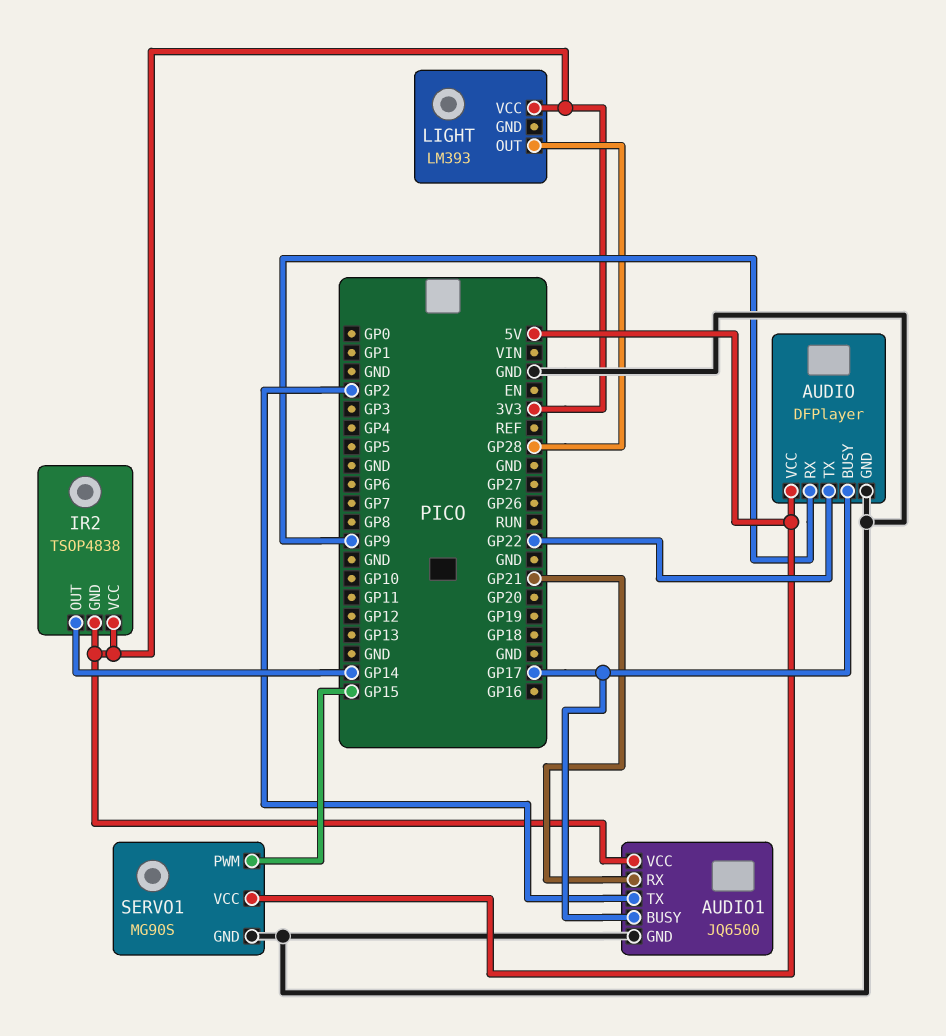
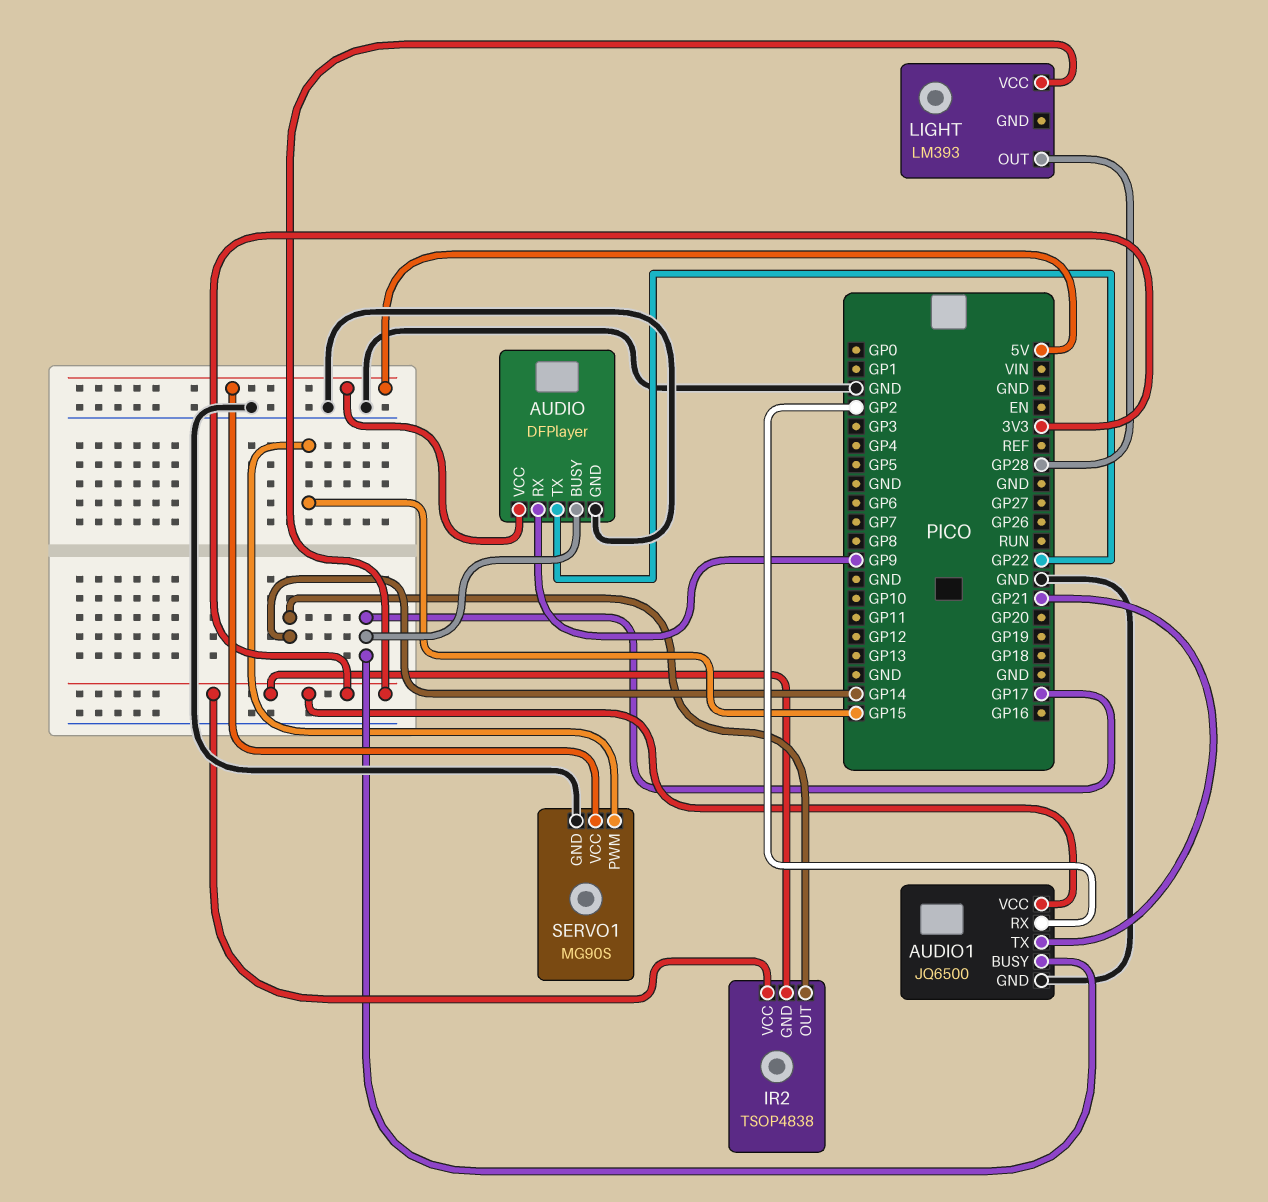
AUDIO1 pin RX: GP21 -> GP2
AUDIO1 pin TX: GP2 -> GP21

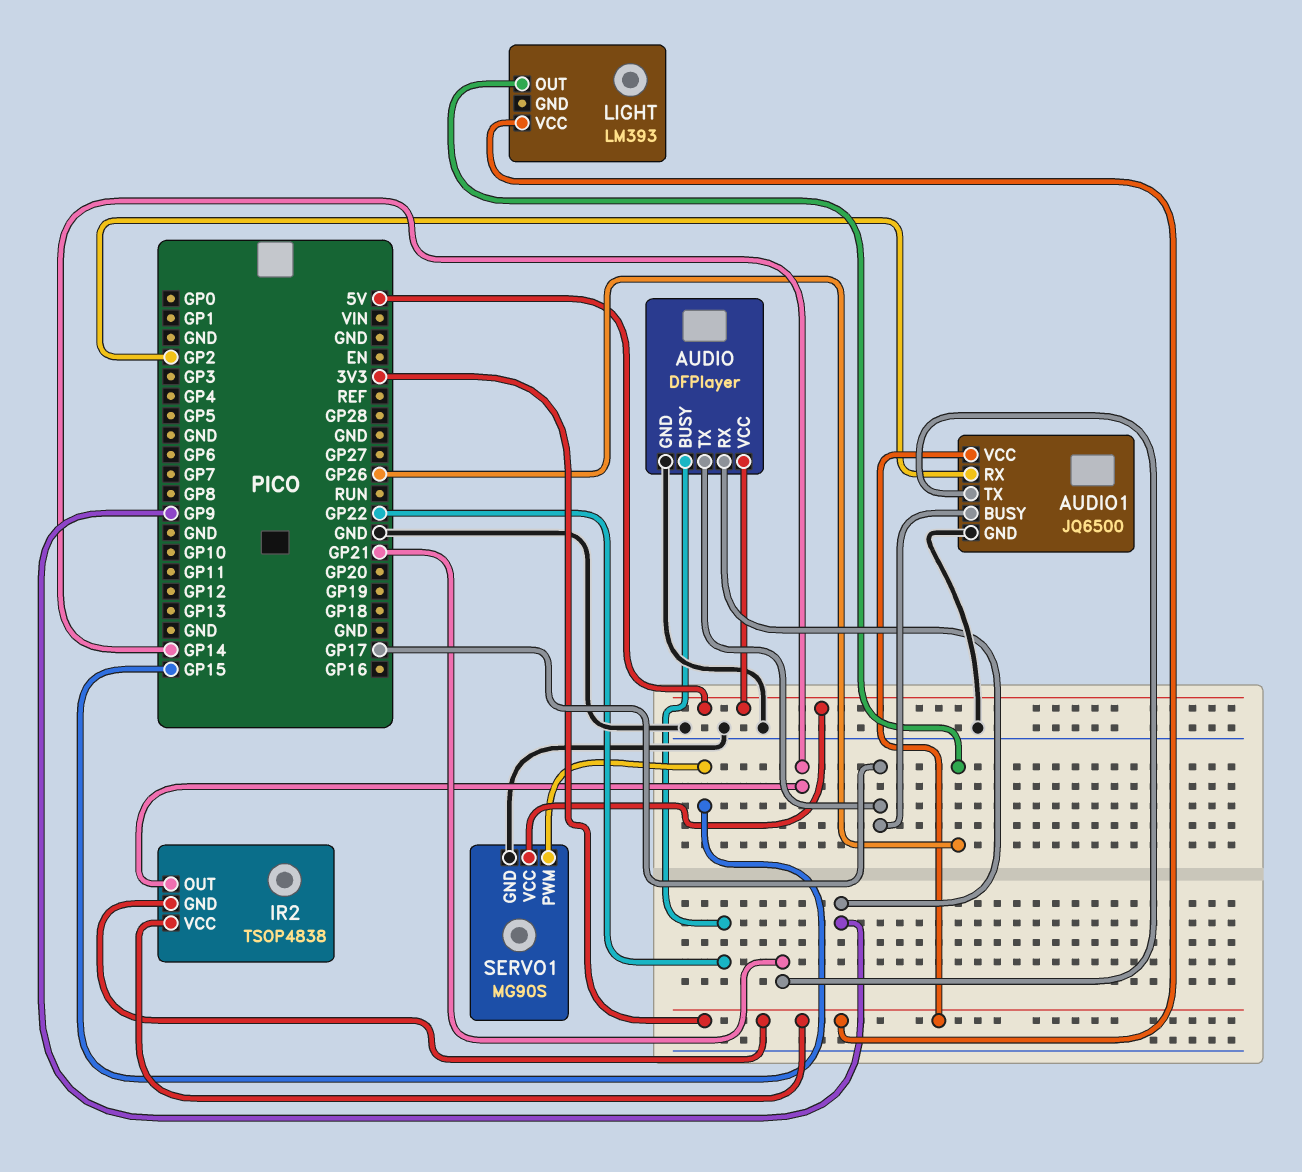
AUDIO pin BUSY: GP17 -> GP22
AUDIO pin TX: GP22 -> GP17
LIGHT pin OUT: GP28 -> GP26

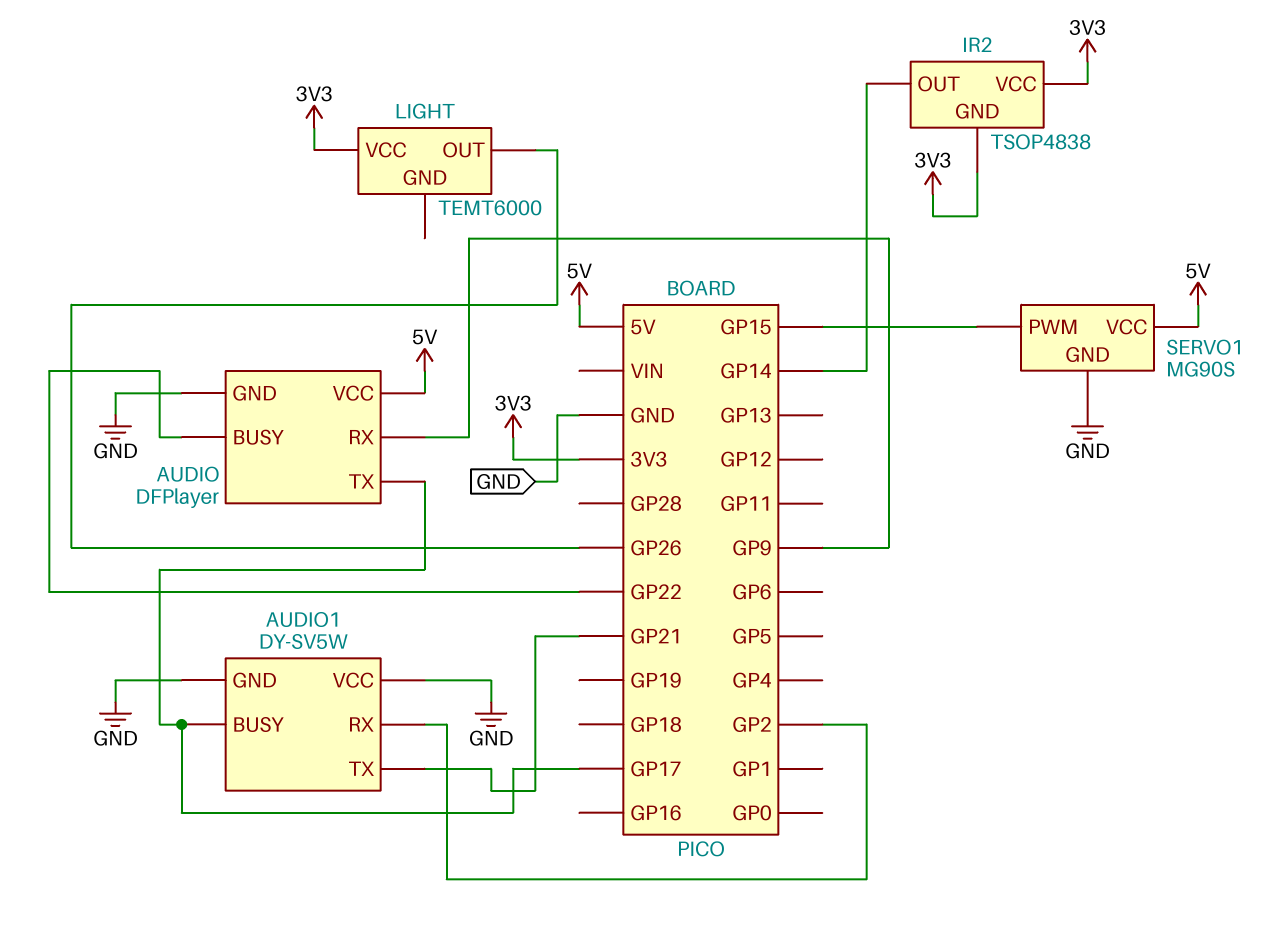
AUDIO1: JQ6500 -> DY-SV5W
AUDIO1 pin VCC: 3V3 -> GND
LIGHT: LM393 -> TEMT6000

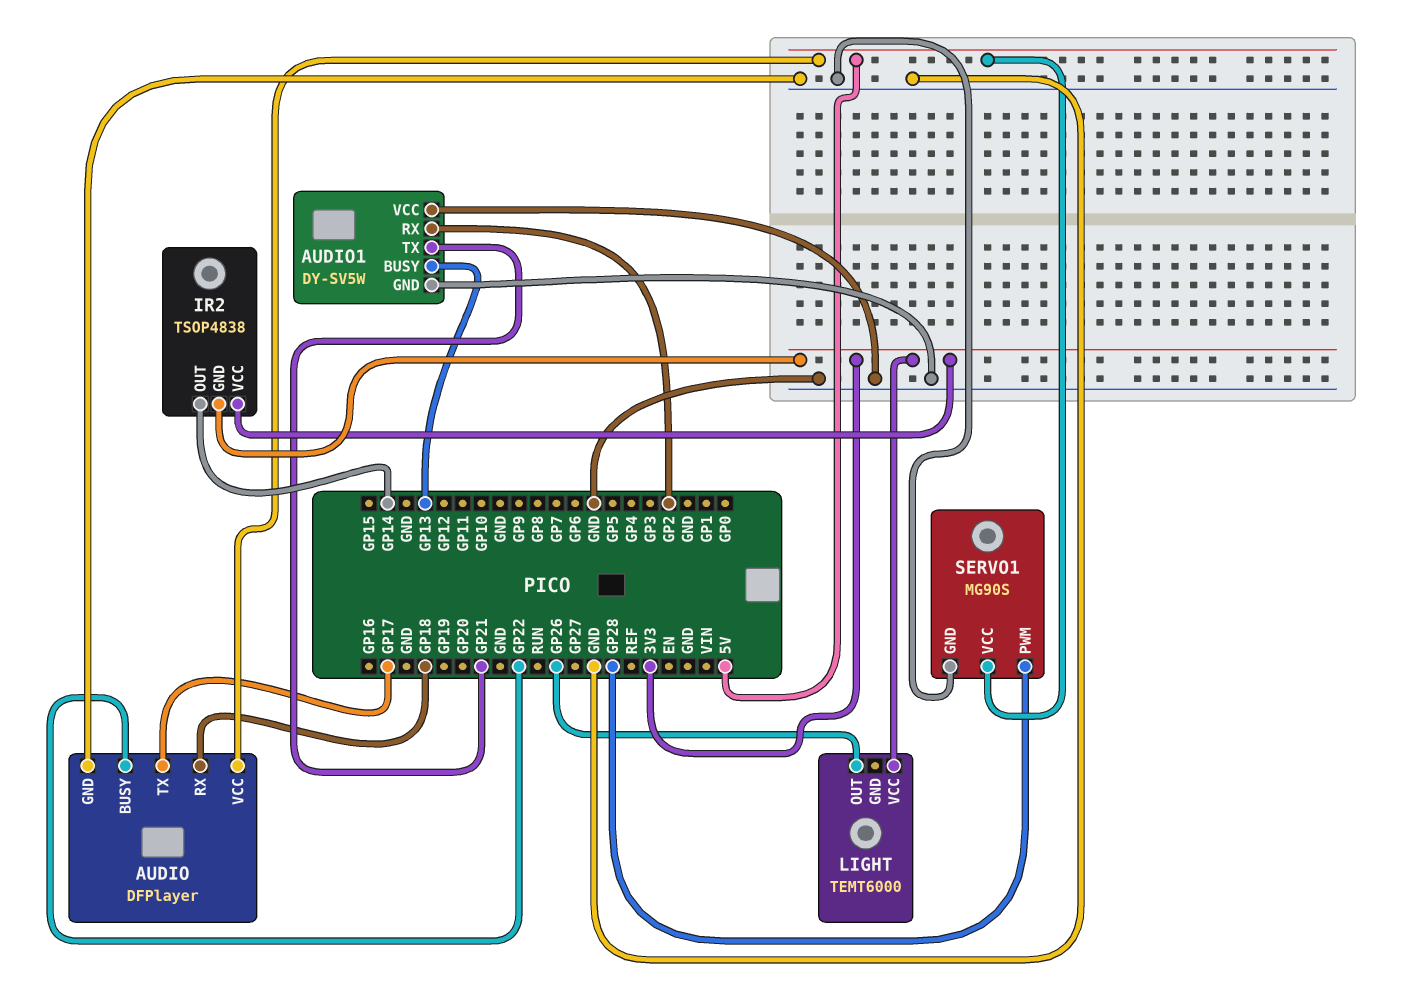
AUDIO pin RX: GP9 -> GP18
AUDIO1 pin BUSY: GP17 -> GP13
SERVO1 pin PWM: GP15 -> GP28

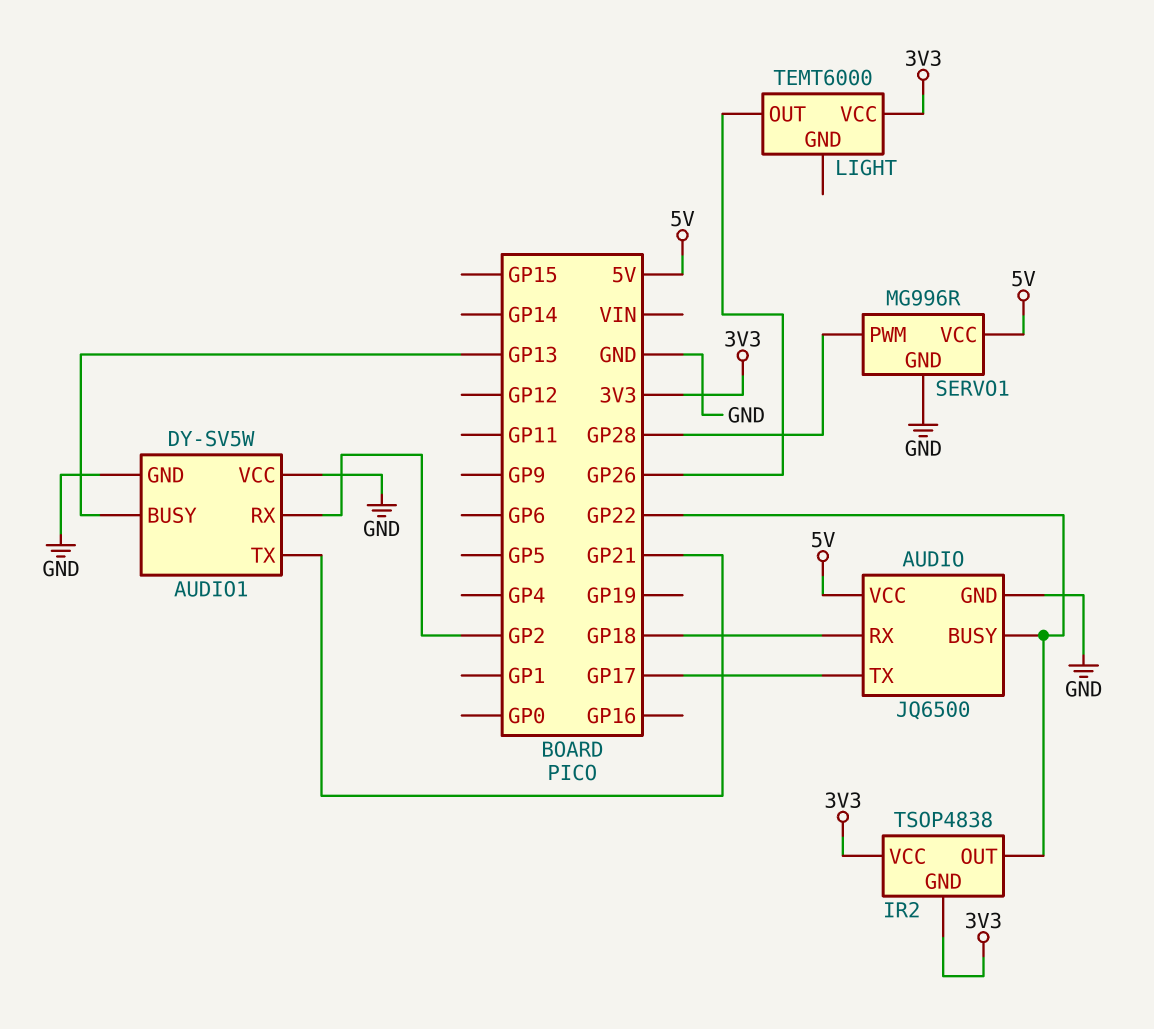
AUDIO: DFPlayer -> JQ6500
IR2 pin OUT: GP14 -> GP22
SERVO1: MG90S -> MG996R

